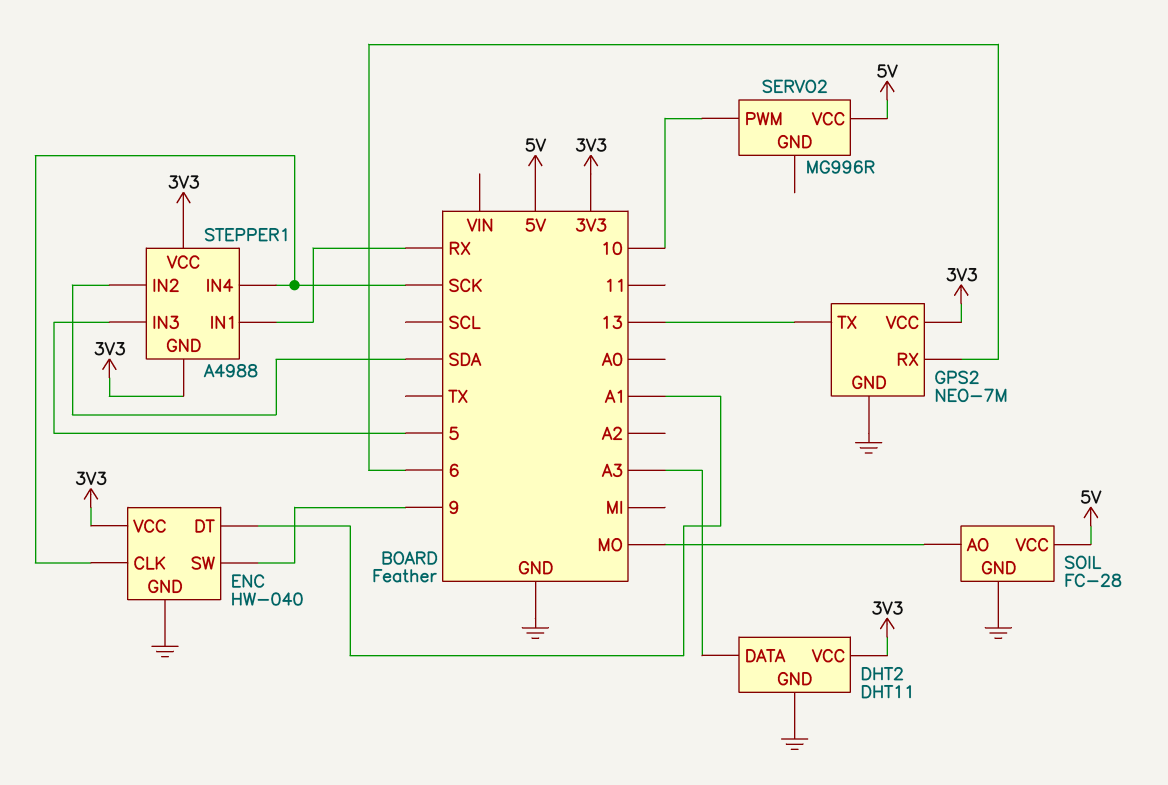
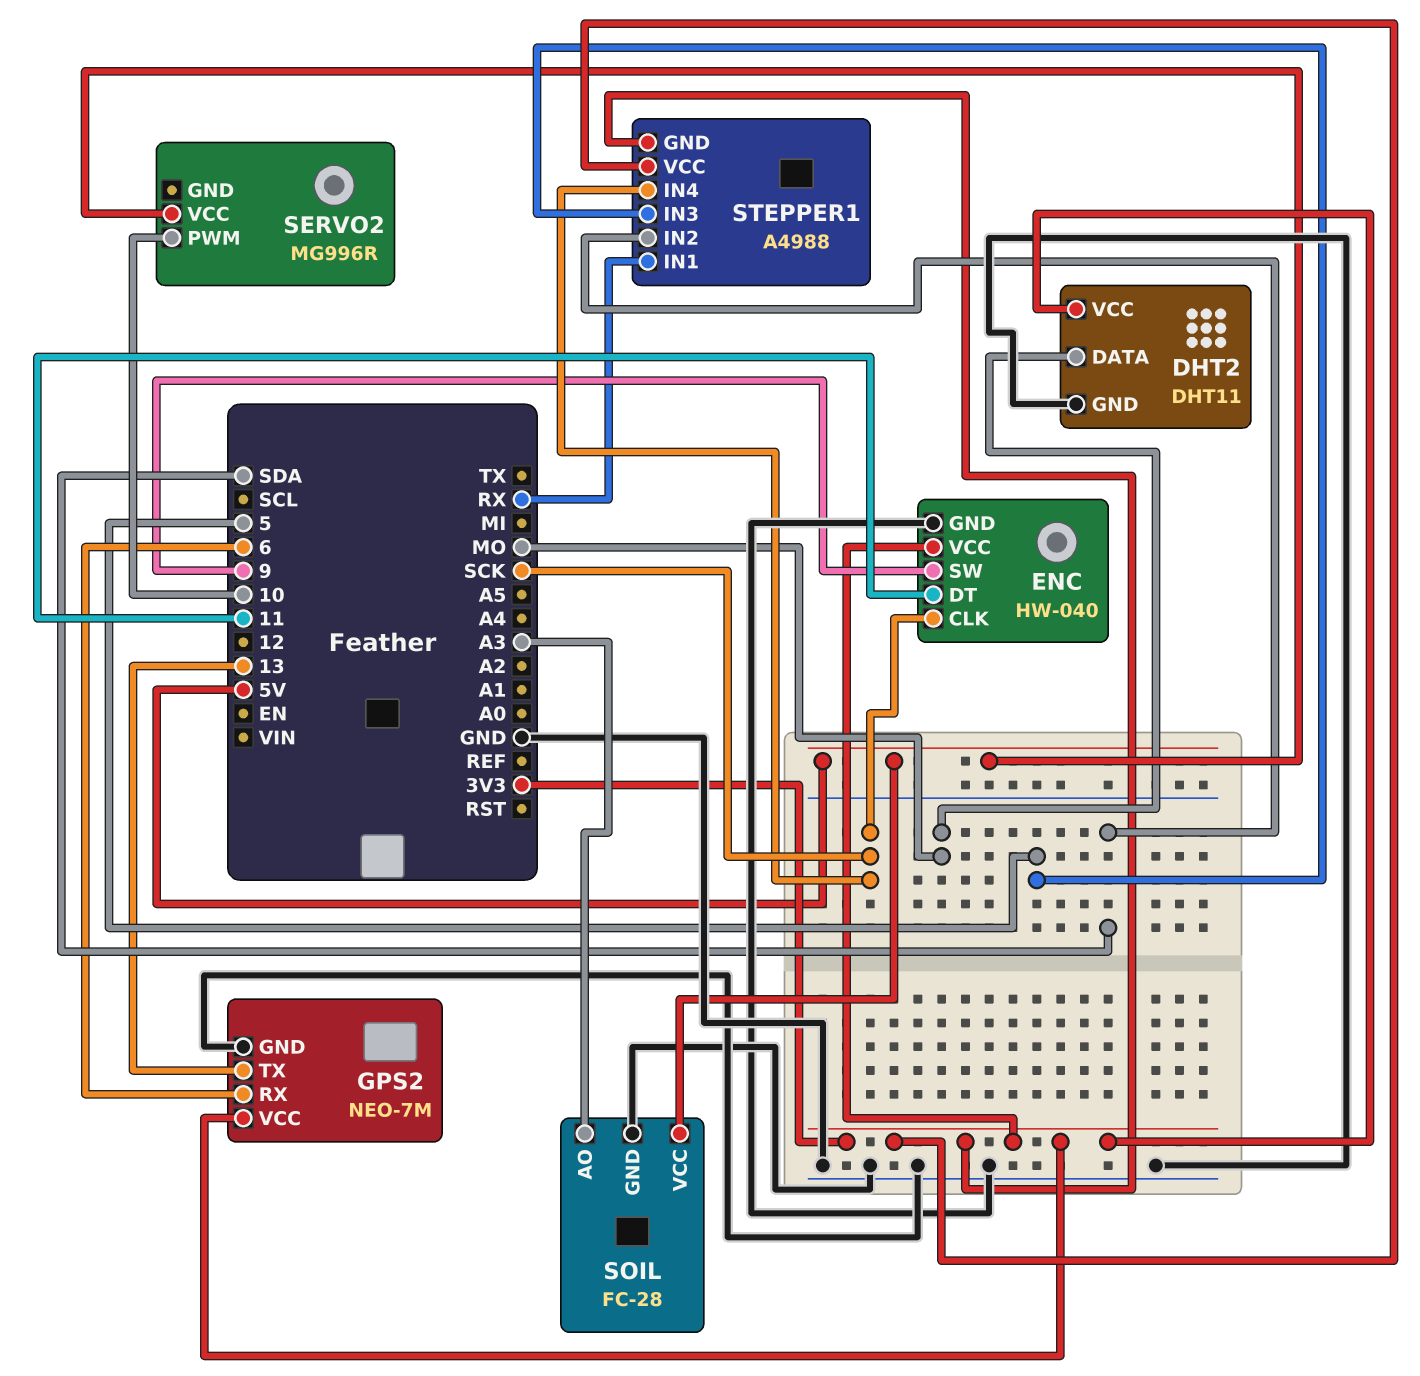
DHT2 pin DATA: A3 -> MO
ENC pin DT: A1 -> 11
SOIL pin AO: MO -> A3

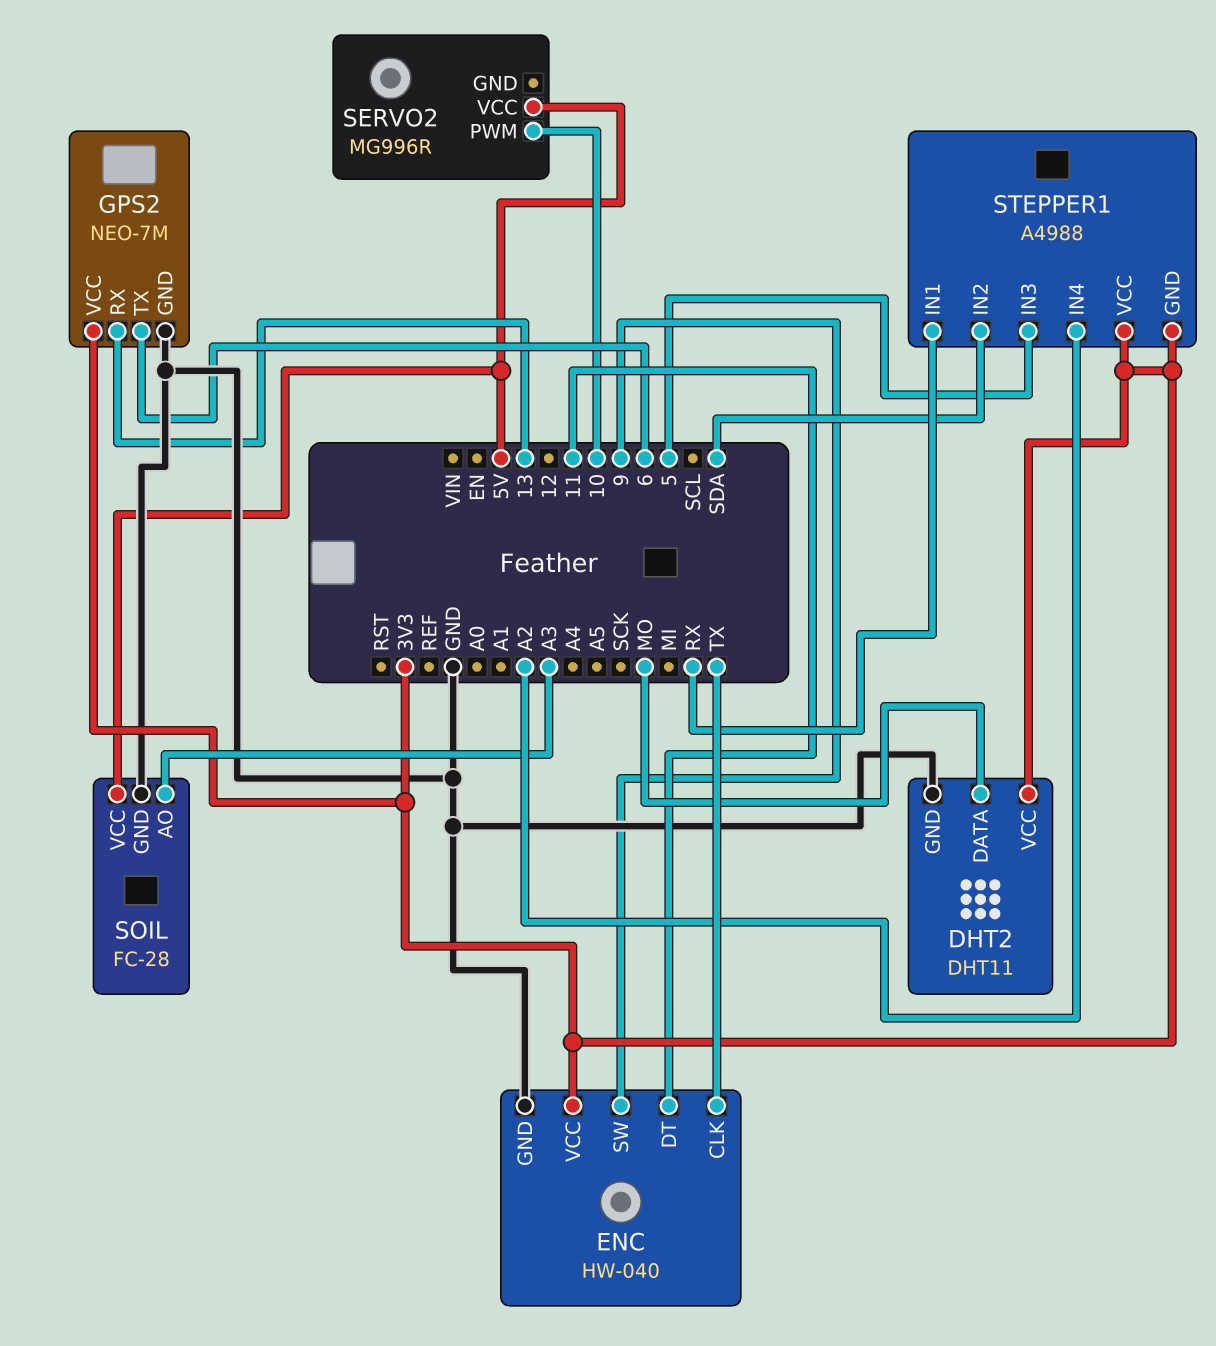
ENC pin CLK: SCK -> TX
GPS2 pin RX: 6 -> 13
GPS2 pin TX: 13 -> 6
STEPPER1 pin IN4: SCK -> A2

